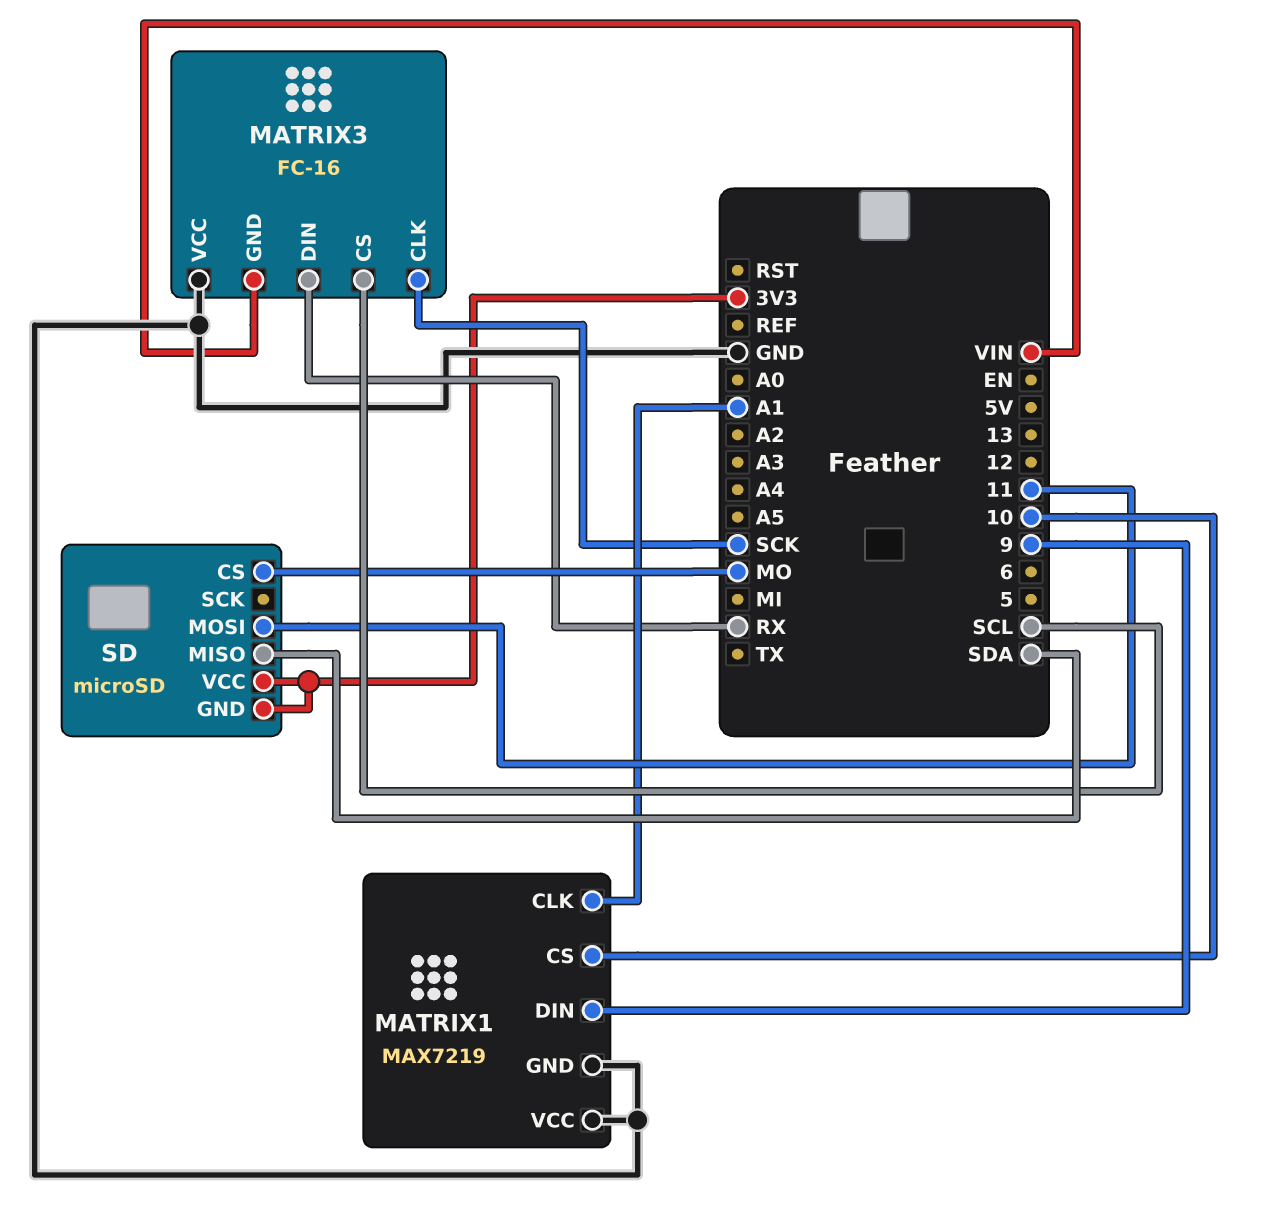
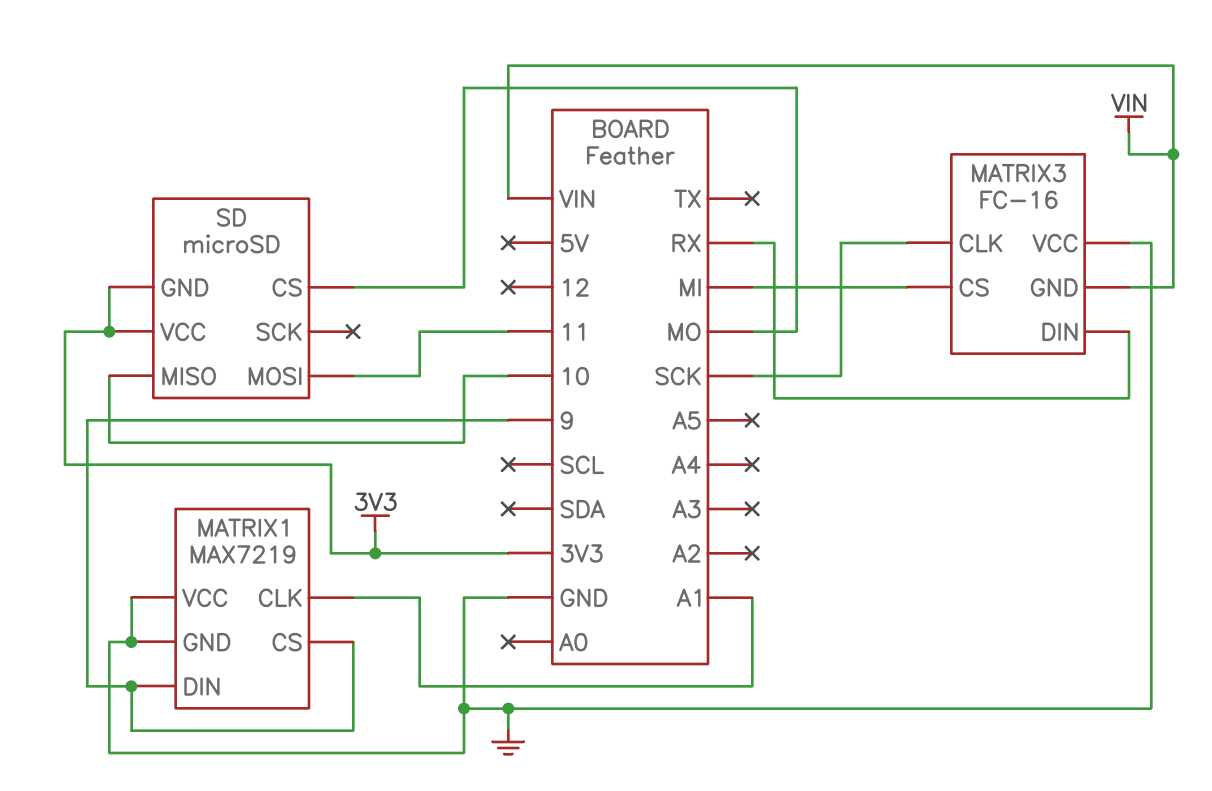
MATRIX1 pin CS: 10 -> 9
MATRIX3 pin CS: SCL -> MI
SD pin MISO: SDA -> 10

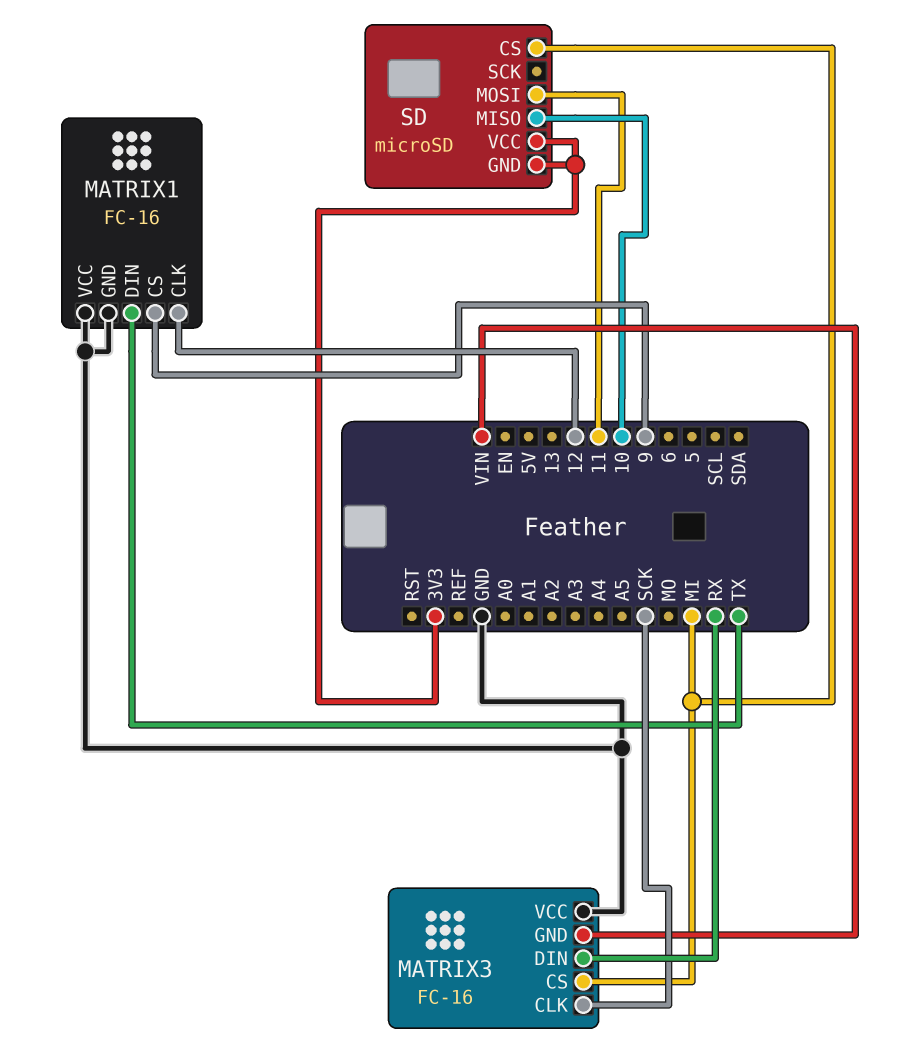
MATRIX1: MAX7219 -> FC-16
MATRIX1 pin CLK: A1 -> 12
MATRIX1 pin DIN: 9 -> TX
SD pin CS: MO -> MI

